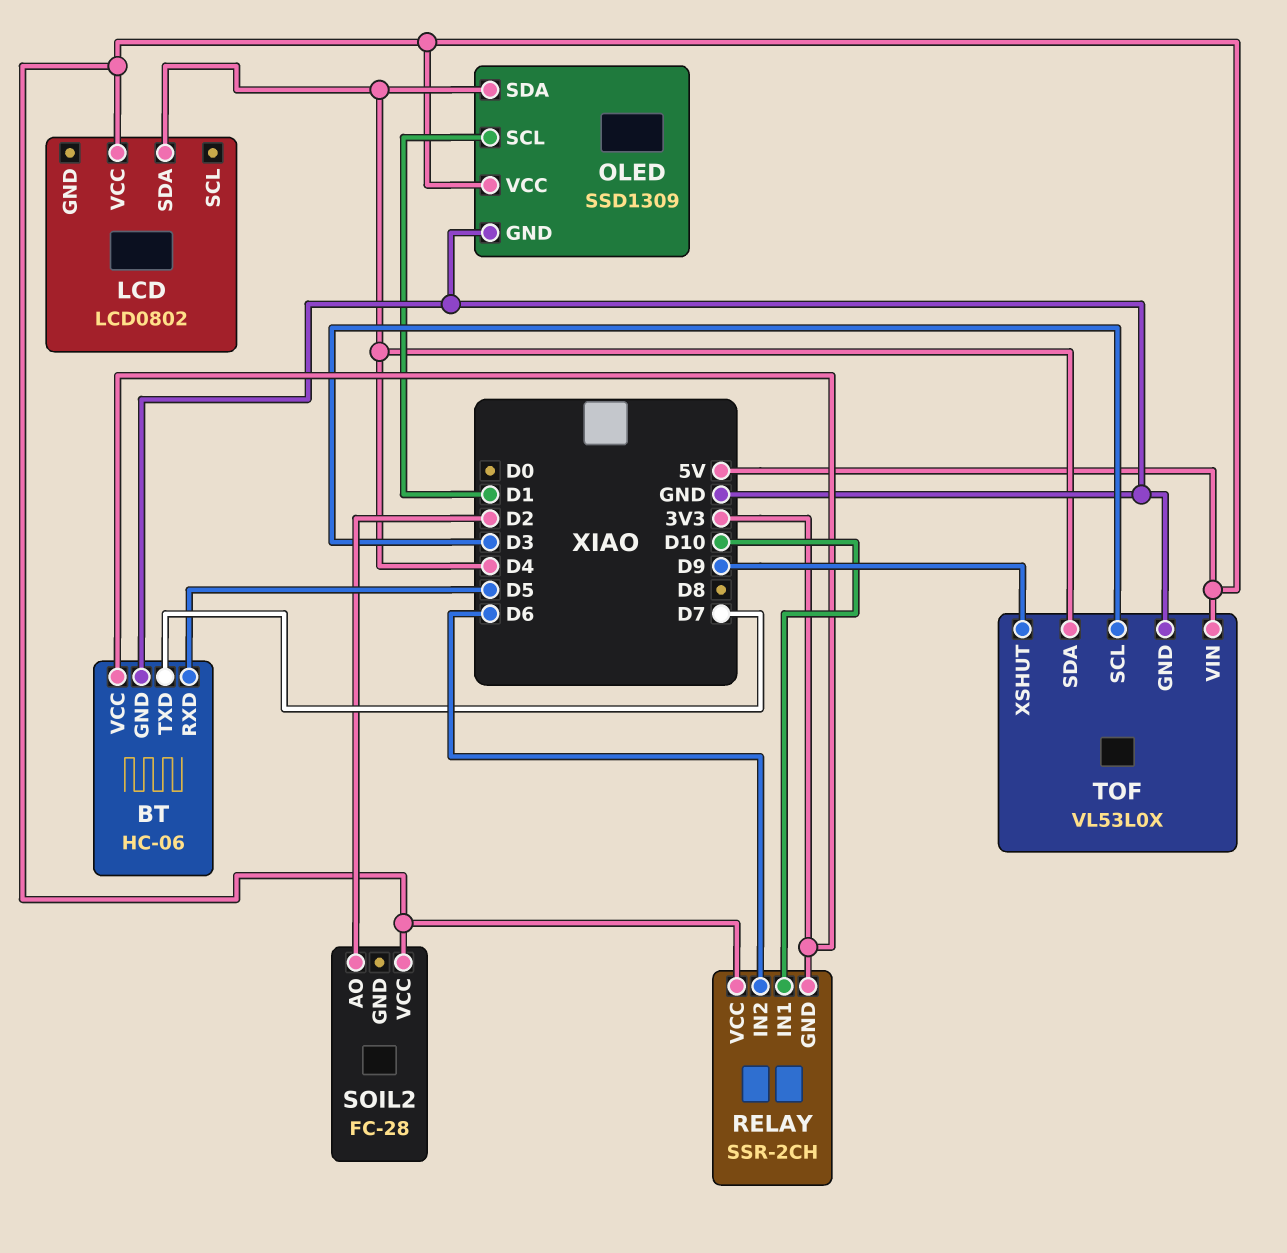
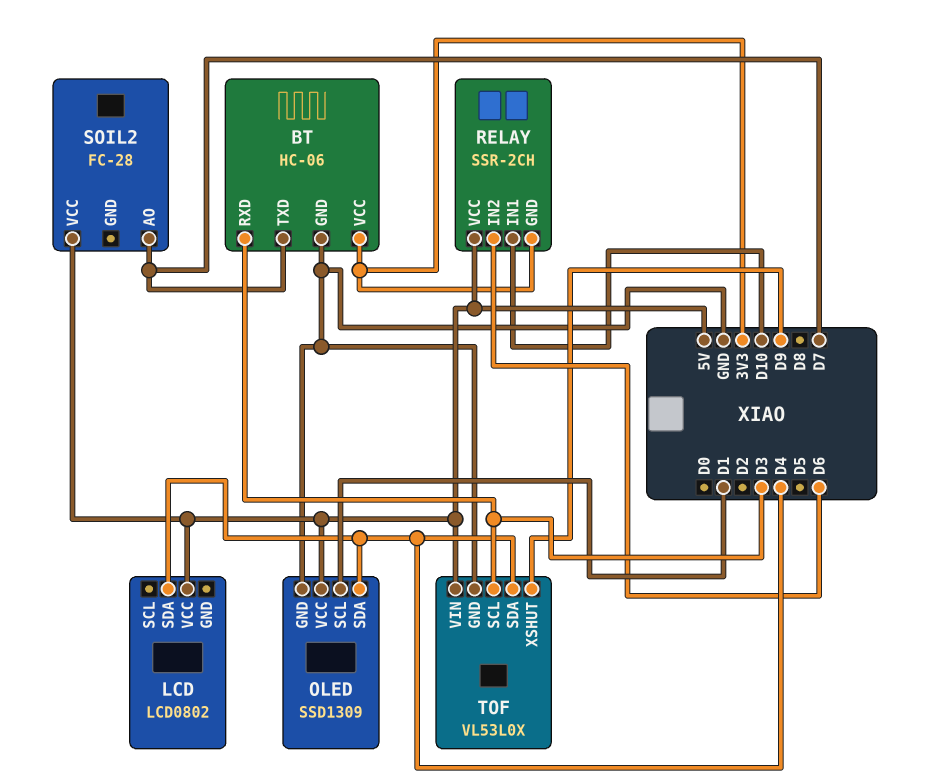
BT pin RXD: D5 -> D3
SOIL2 pin AO: D2 -> D7

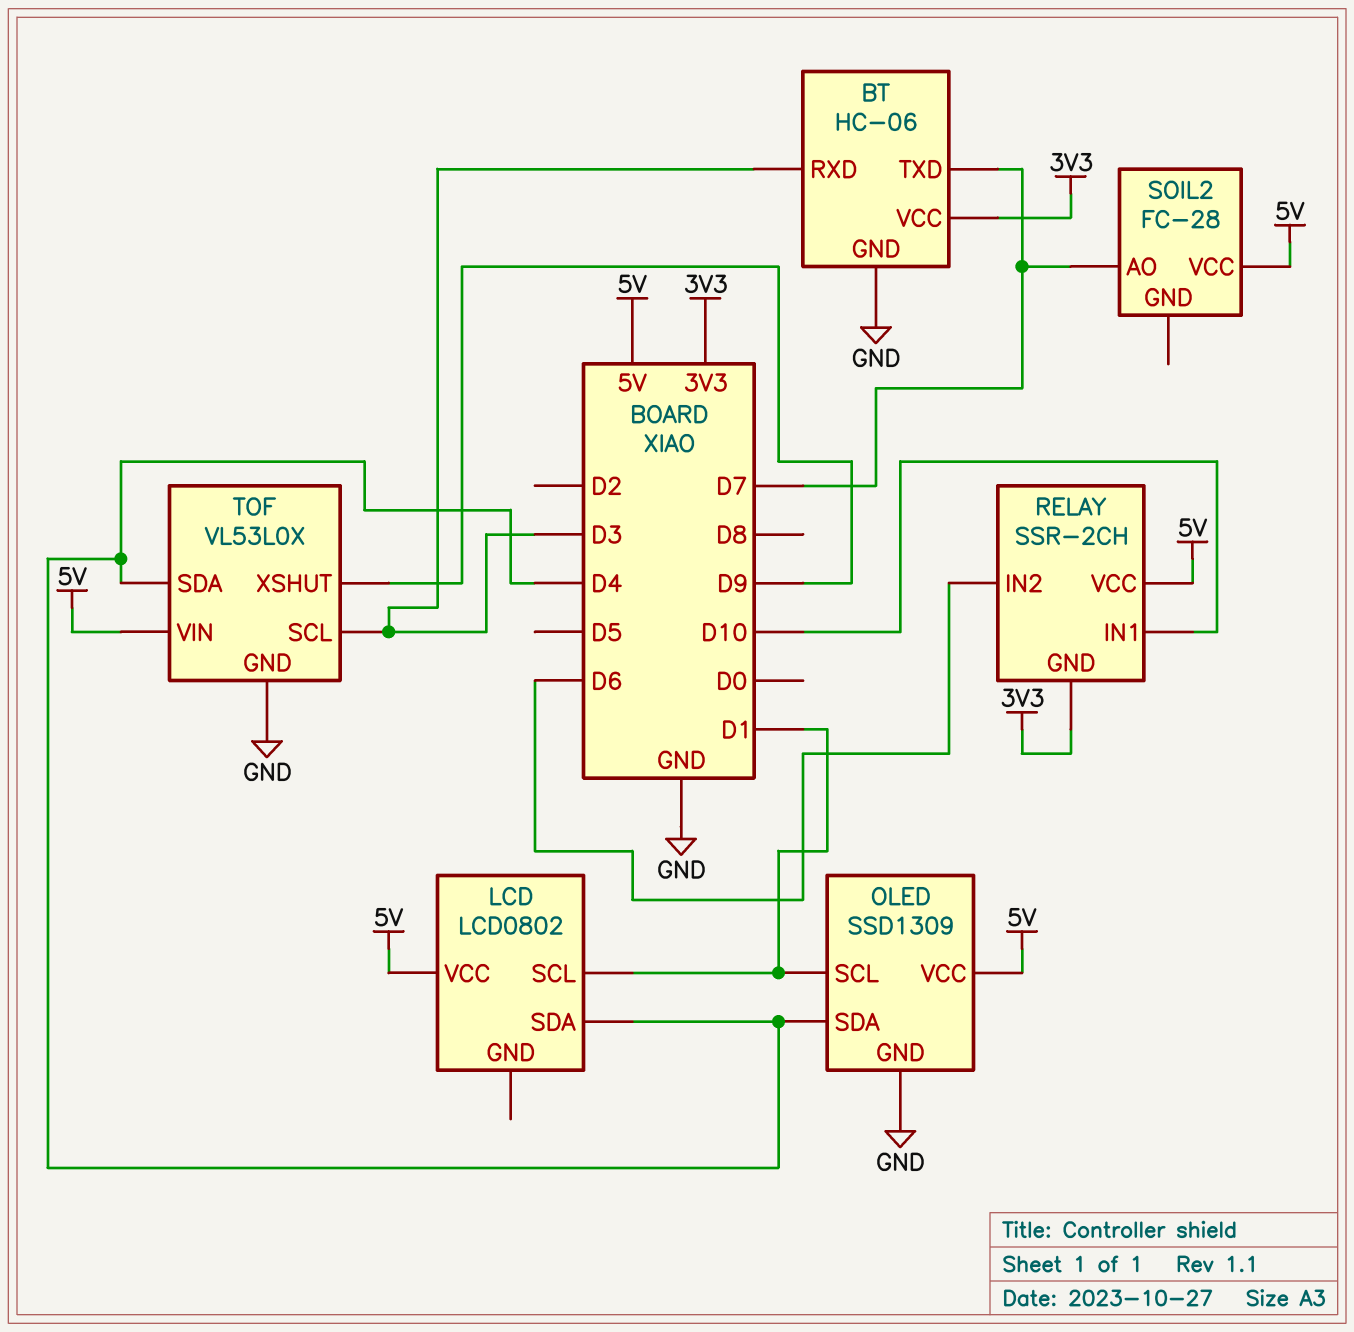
LCD pin SCL: none -> D1

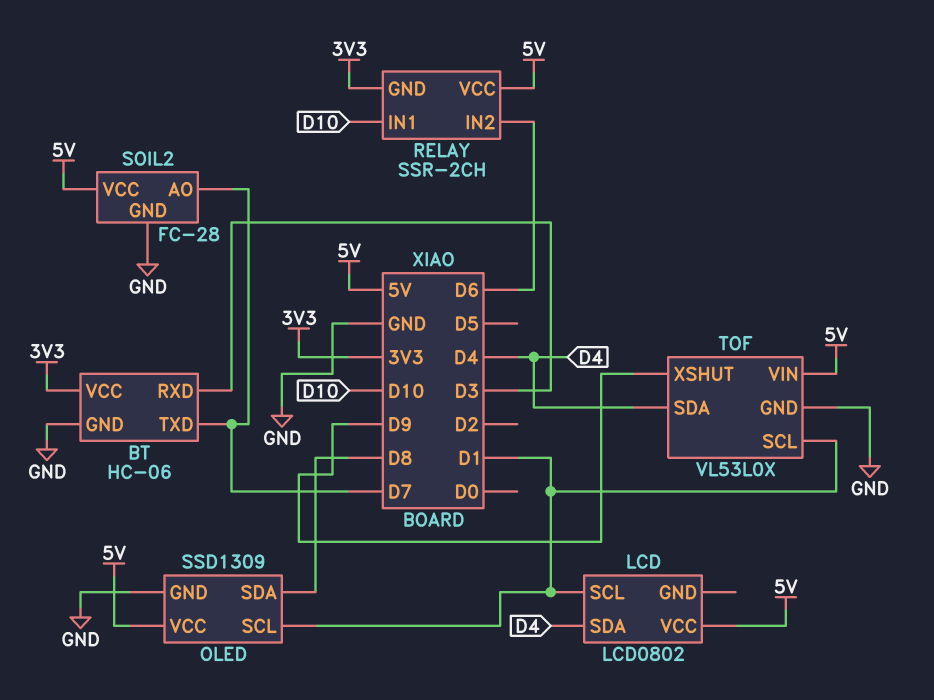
OLED pin SDA: D4 -> D8
SOIL2 pin GND: none -> GND
TOF pin SCL: D3 -> D1

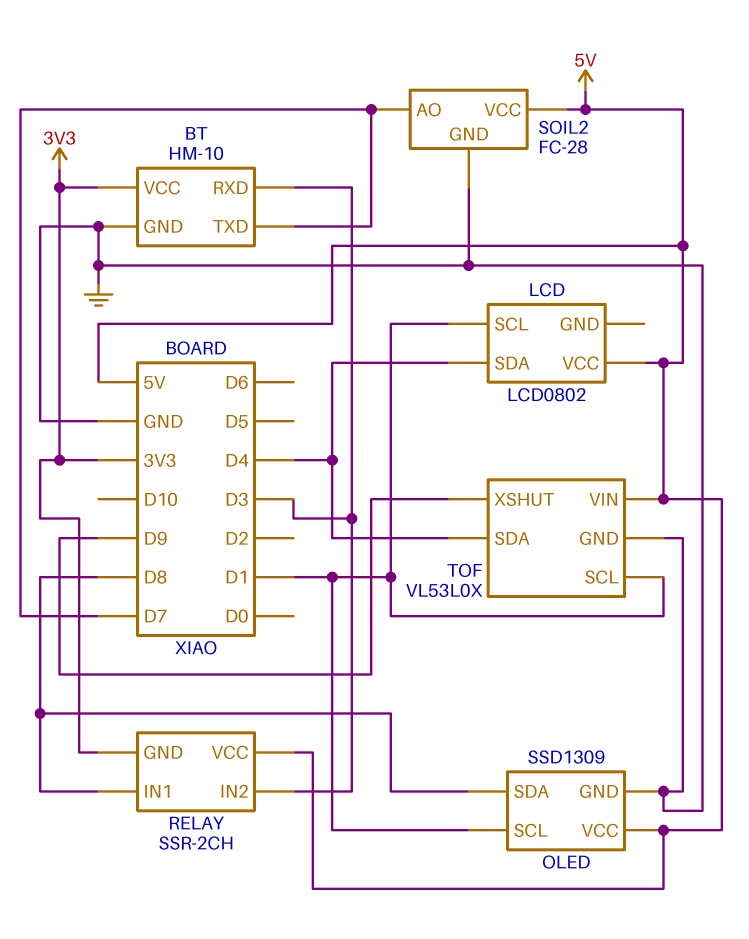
BT: HC-06 -> HM-10
RELAY pin IN1: D10 -> D8
RELAY pin IN2: D6 -> D3

